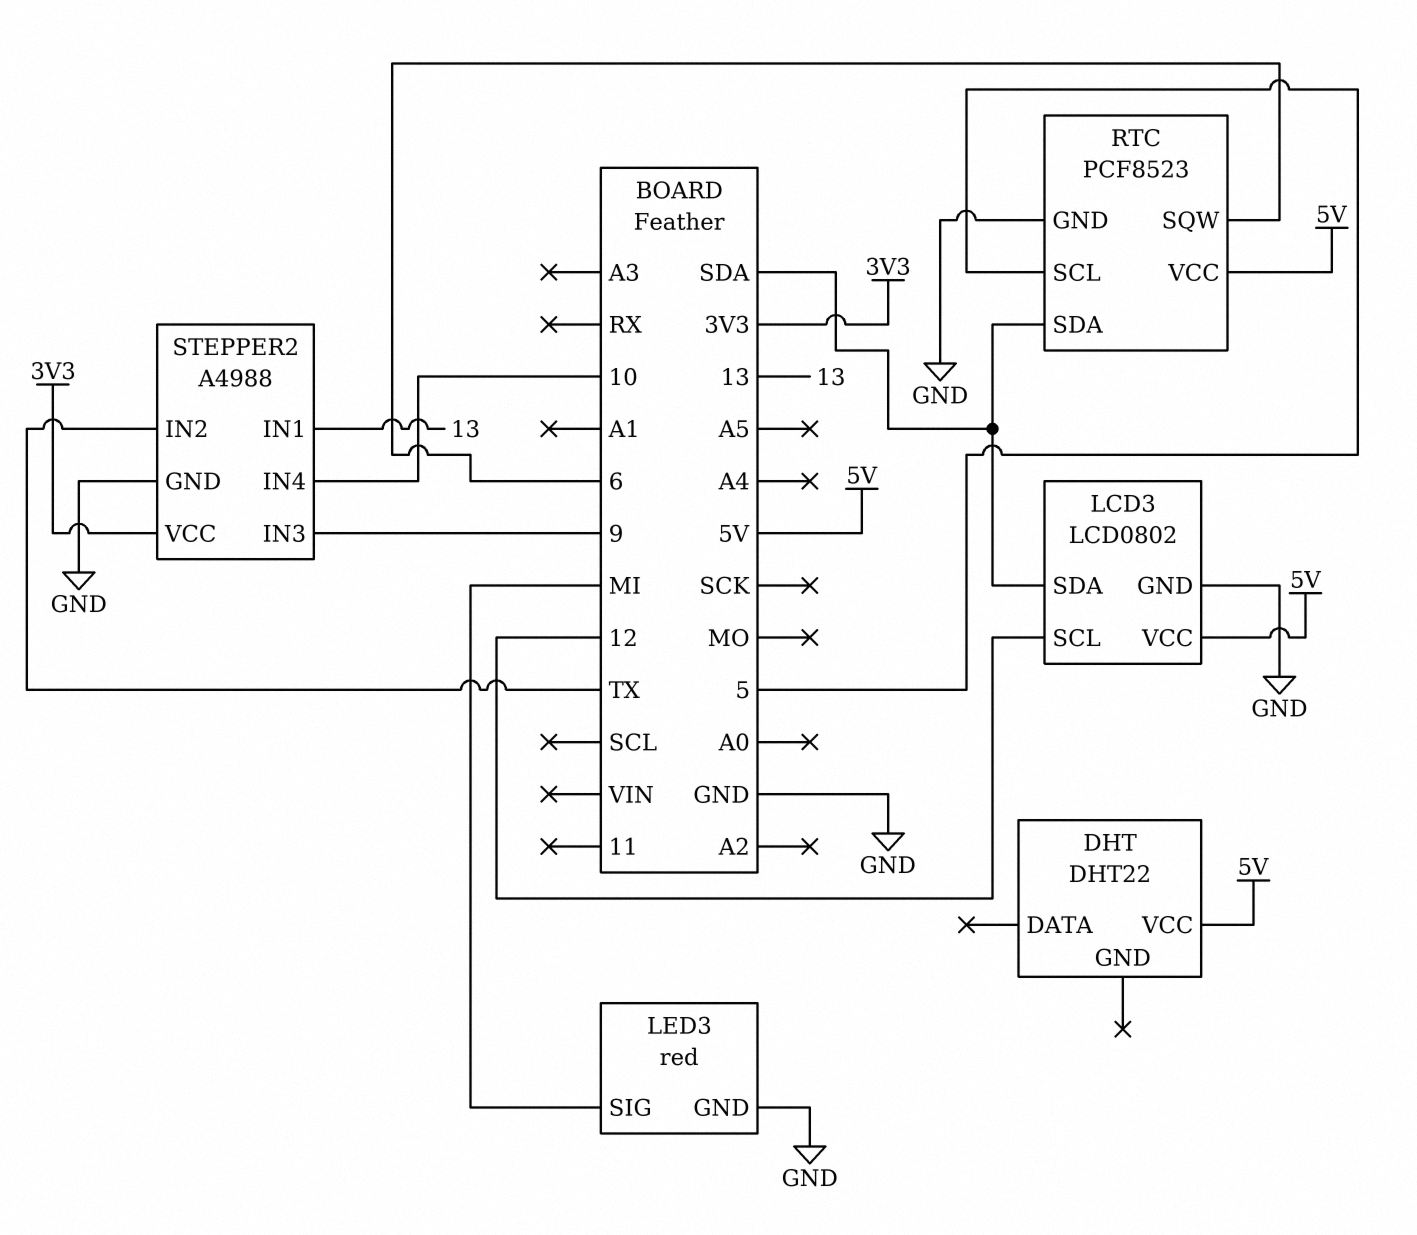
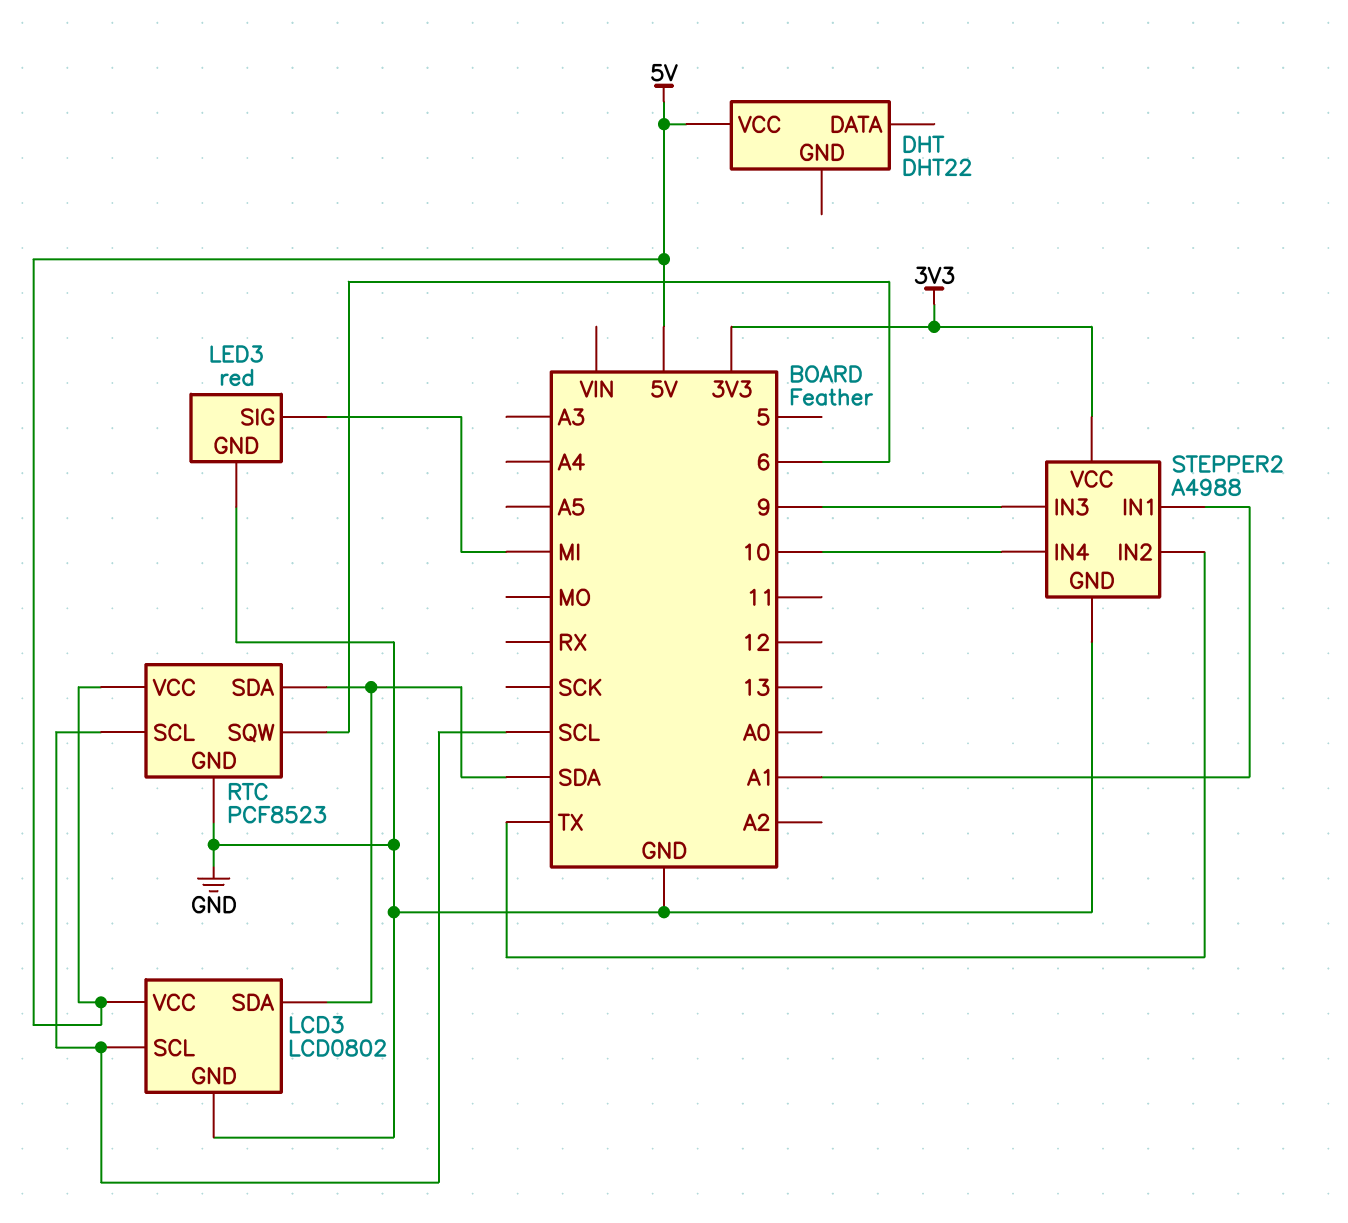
LCD3 pin SCL: 12 -> SCL
RTC pin SCL: 5 -> SCL
STEPPER2 pin IN1: 13 -> A1

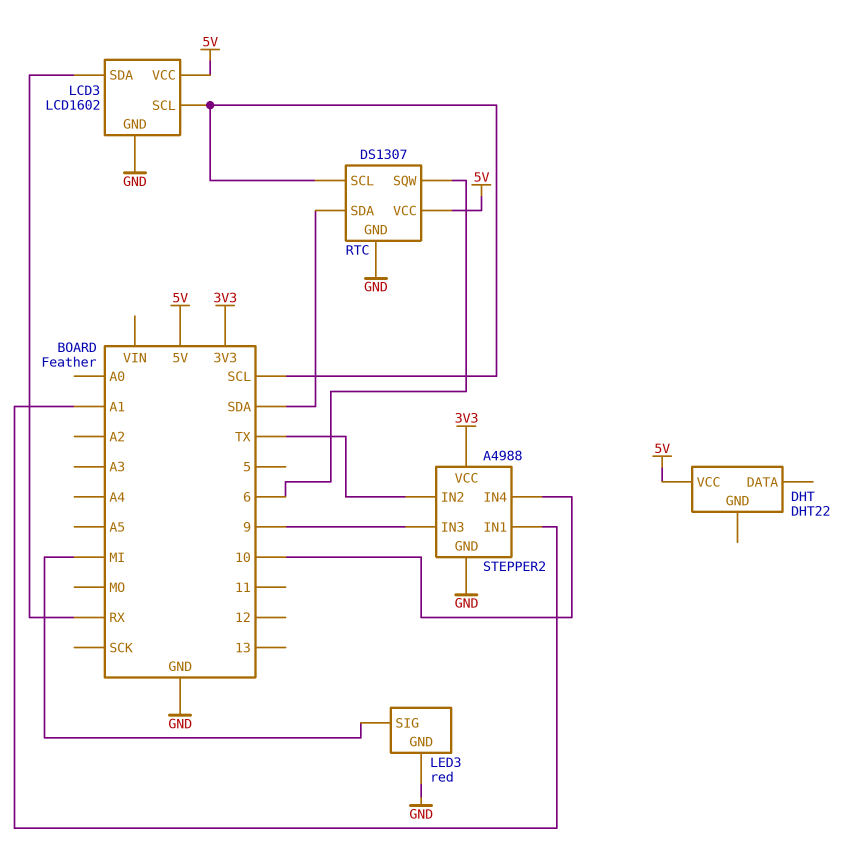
LCD3: LCD0802 -> LCD1602
LCD3 pin SDA: SDA -> RX
RTC: PCF8523 -> DS1307

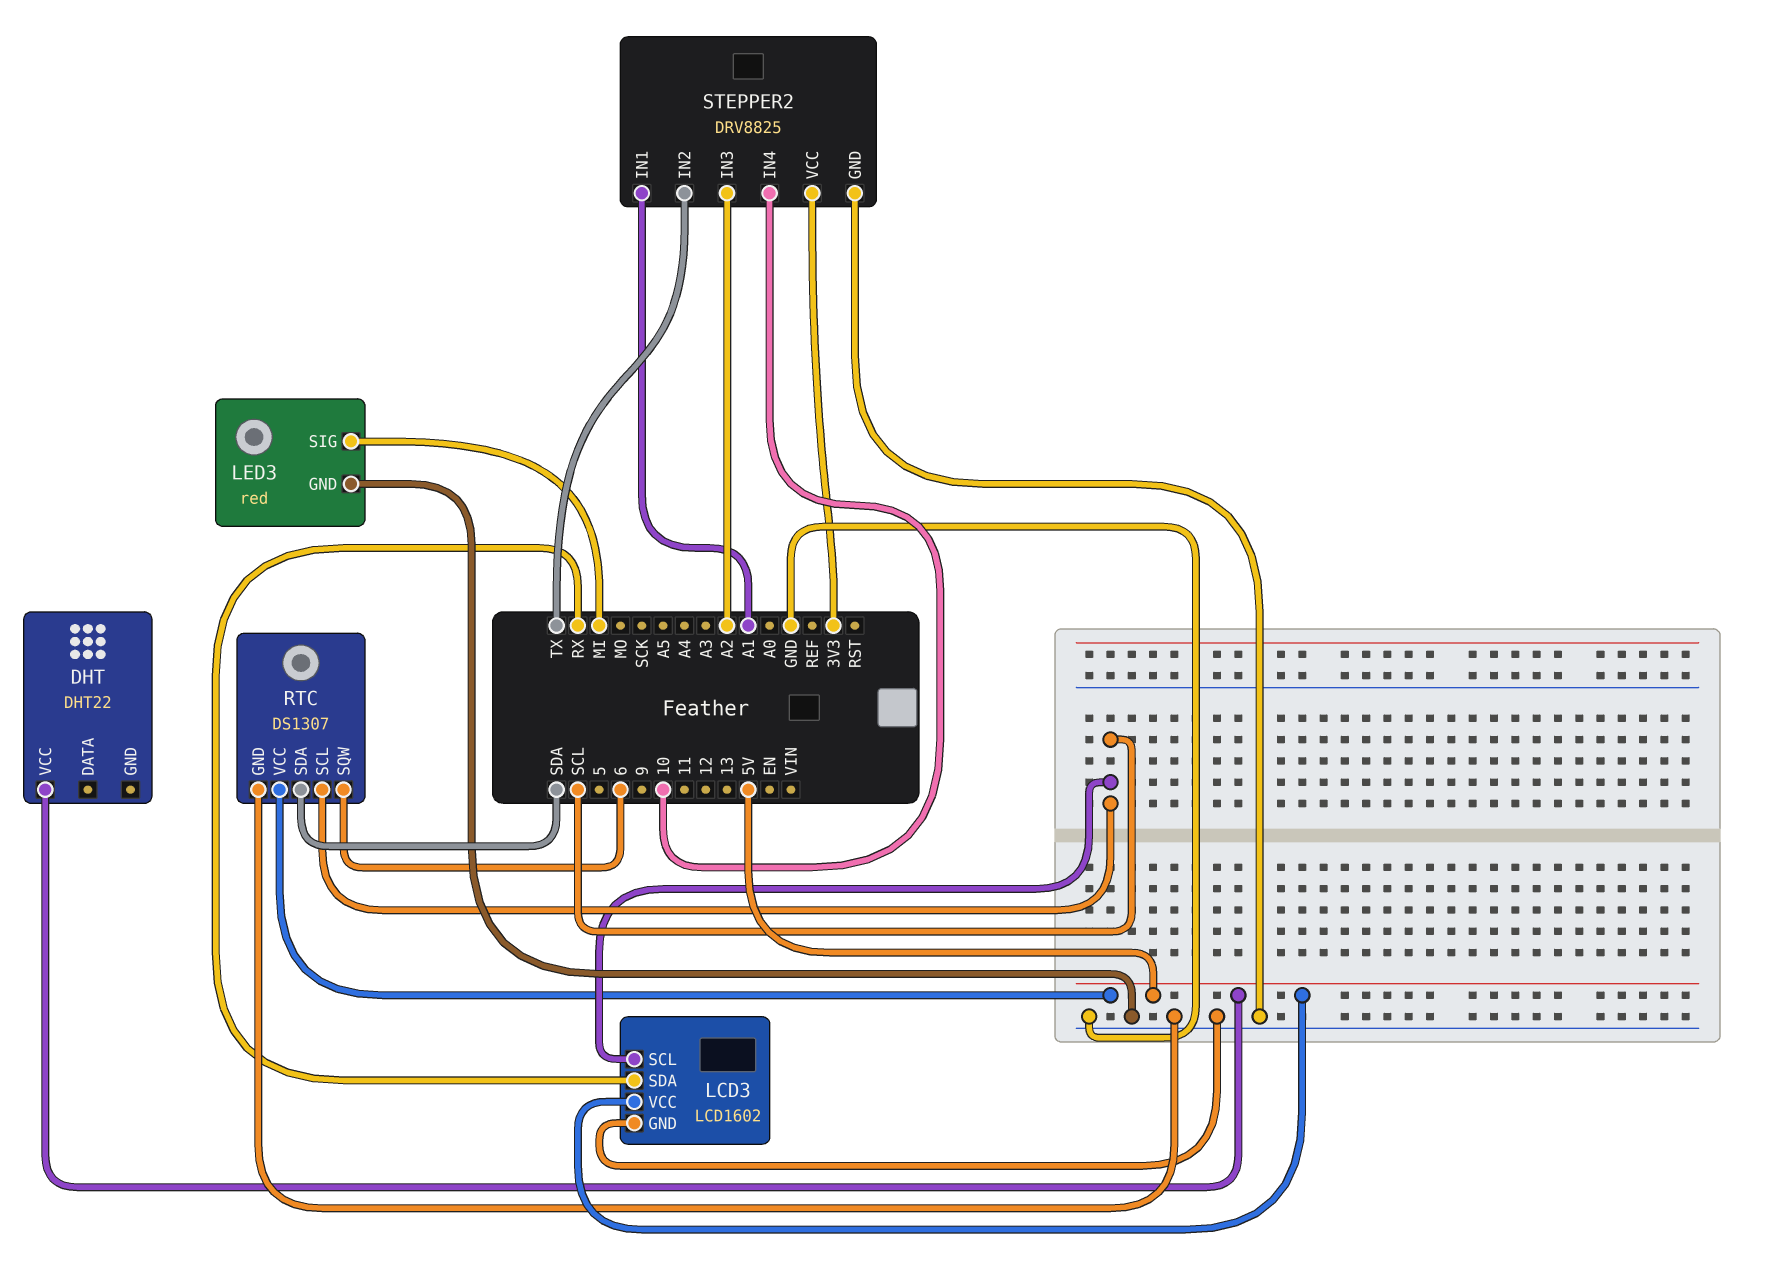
STEPPER2: A4988 -> DRV8825
STEPPER2 pin IN3: 9 -> A2

